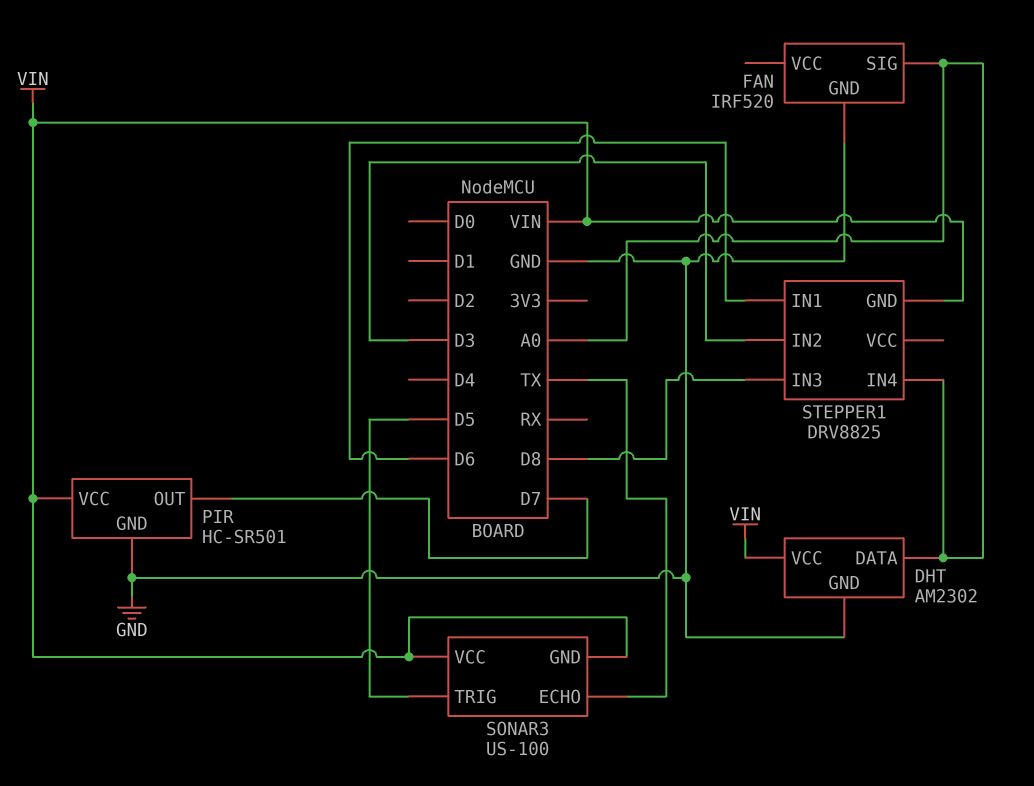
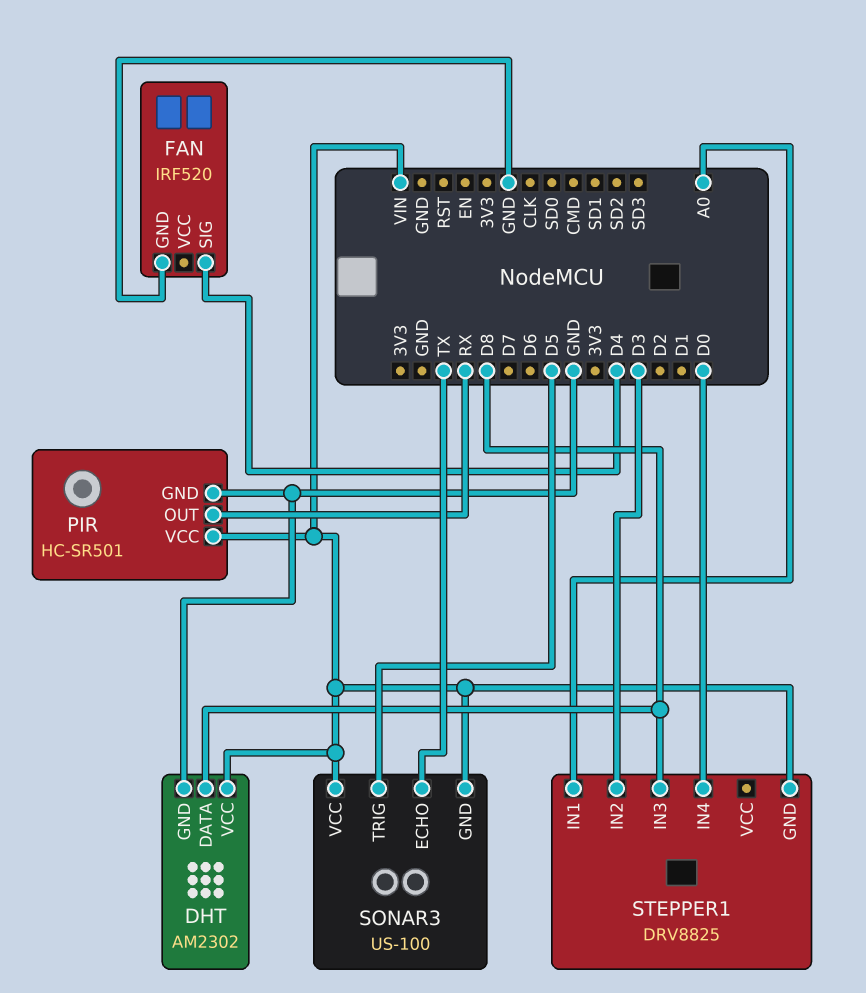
DHT pin DATA: A0 -> D8
FAN pin SIG: A0 -> D4
PIR pin OUT: D7 -> RX
STEPPER1 pin IN1: D6 -> A0
STEPPER1 pin IN4: A0 -> D0

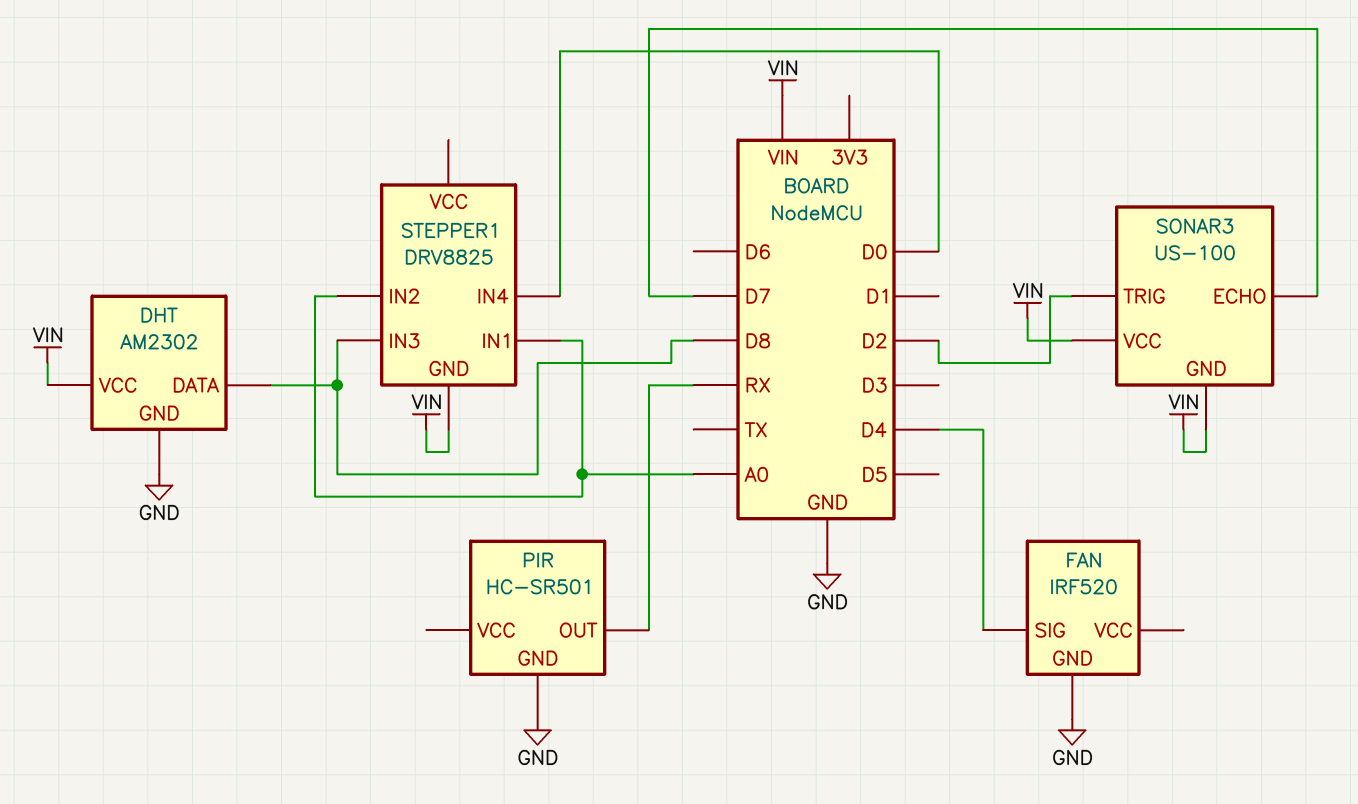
PIR pin VCC: VIN -> none
SONAR3 pin ECHO: TX -> D7
SONAR3 pin TRIG: D5 -> D2
STEPPER1 pin IN2: D3 -> A0

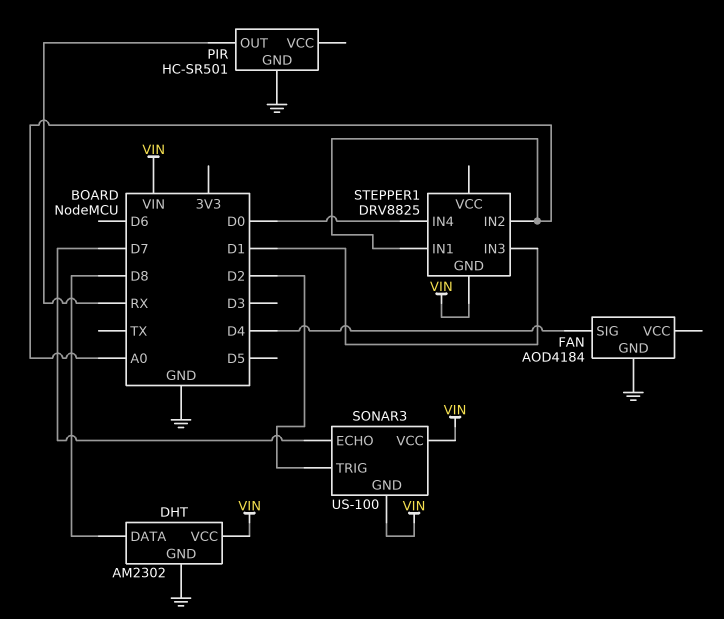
FAN: IRF520 -> AOD4184
STEPPER1 pin IN3: D8 -> D1

